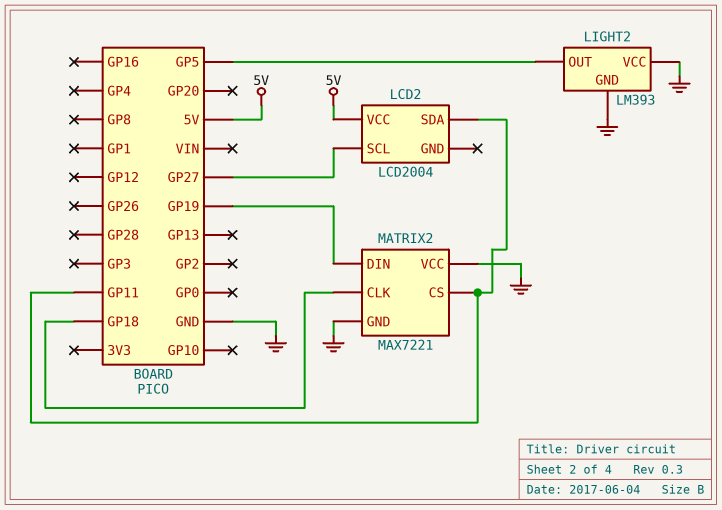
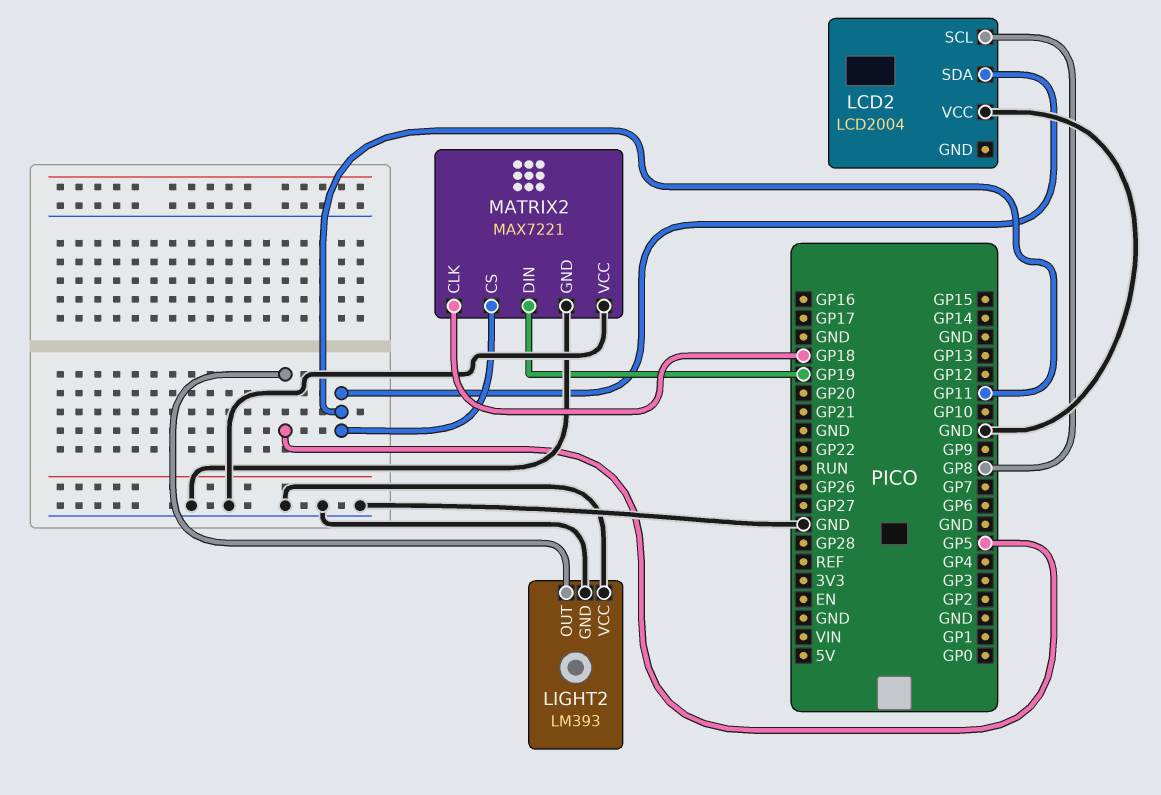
LCD2 pin SCL: GP27 -> GP8
LCD2 pin VCC: 5V -> GND

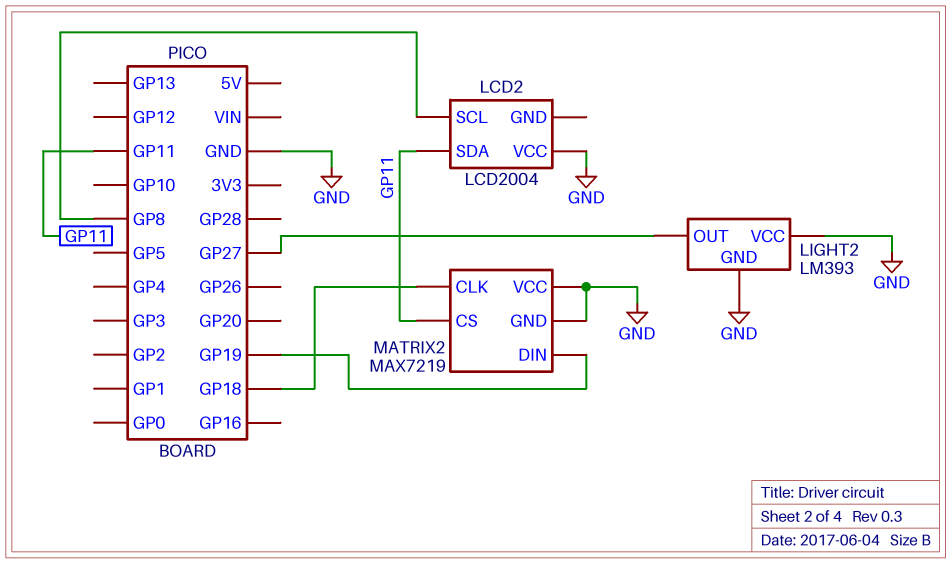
LIGHT2 pin OUT: GP5 -> GP27
MATRIX2: MAX7221 -> MAX7219

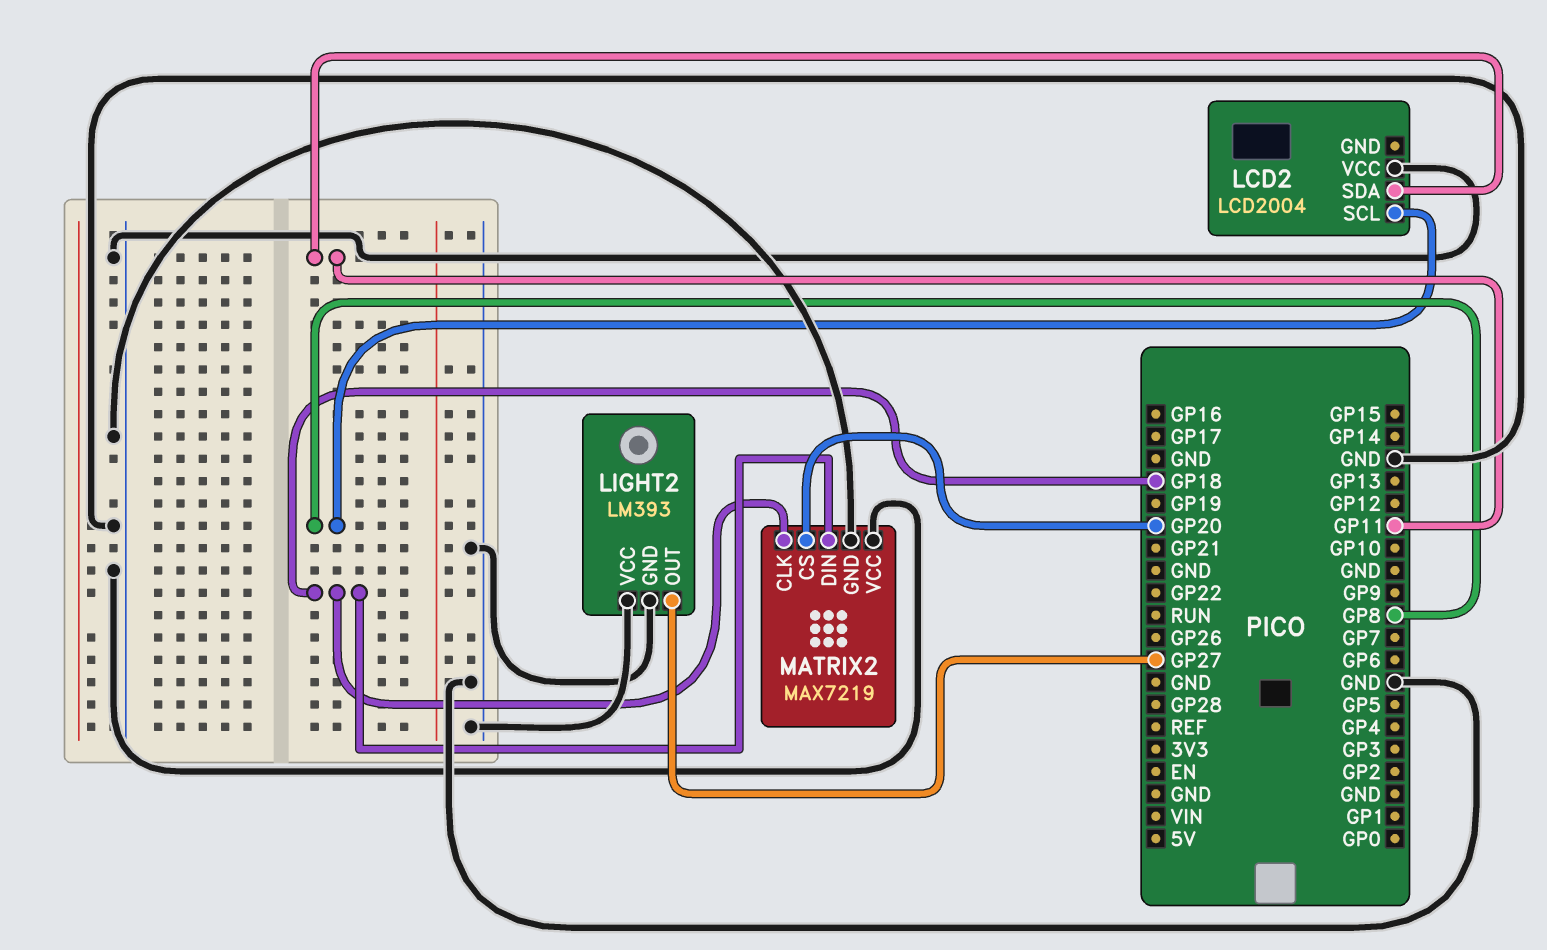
MATRIX2 pin CS: GP11 -> GP20
MATRIX2 pin DIN: GP19 -> GP18

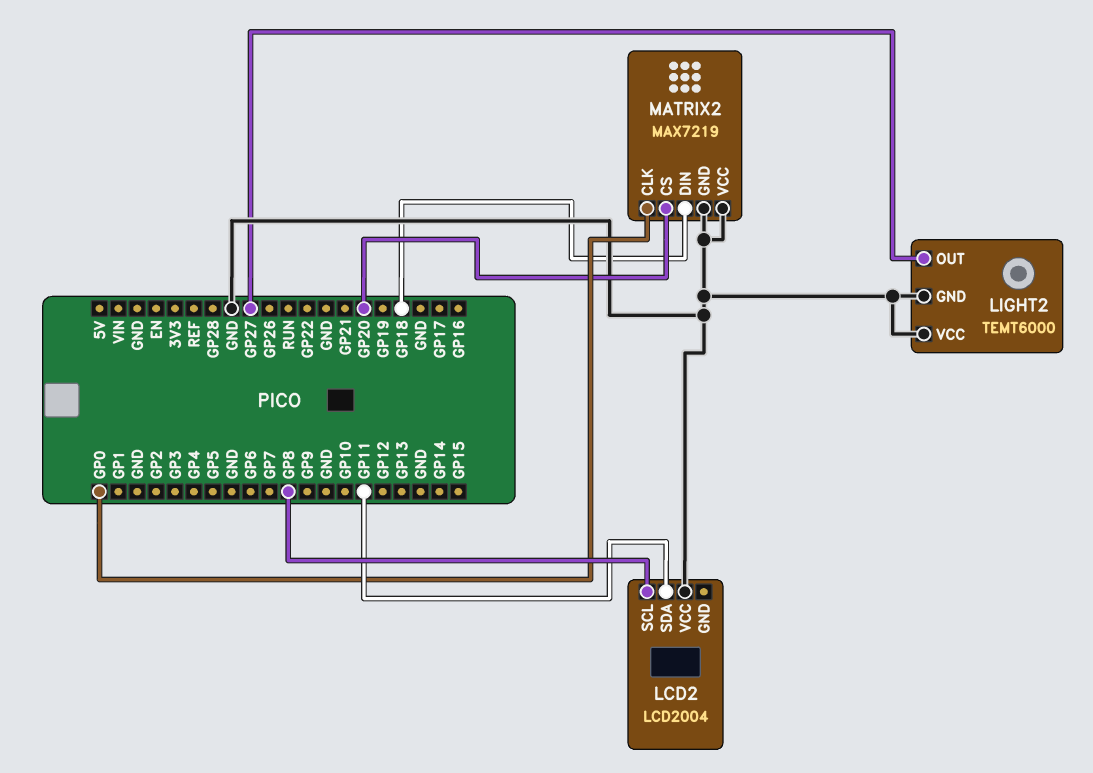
LIGHT2: LM393 -> TEMT6000
MATRIX2 pin CLK: GP18 -> GP0

